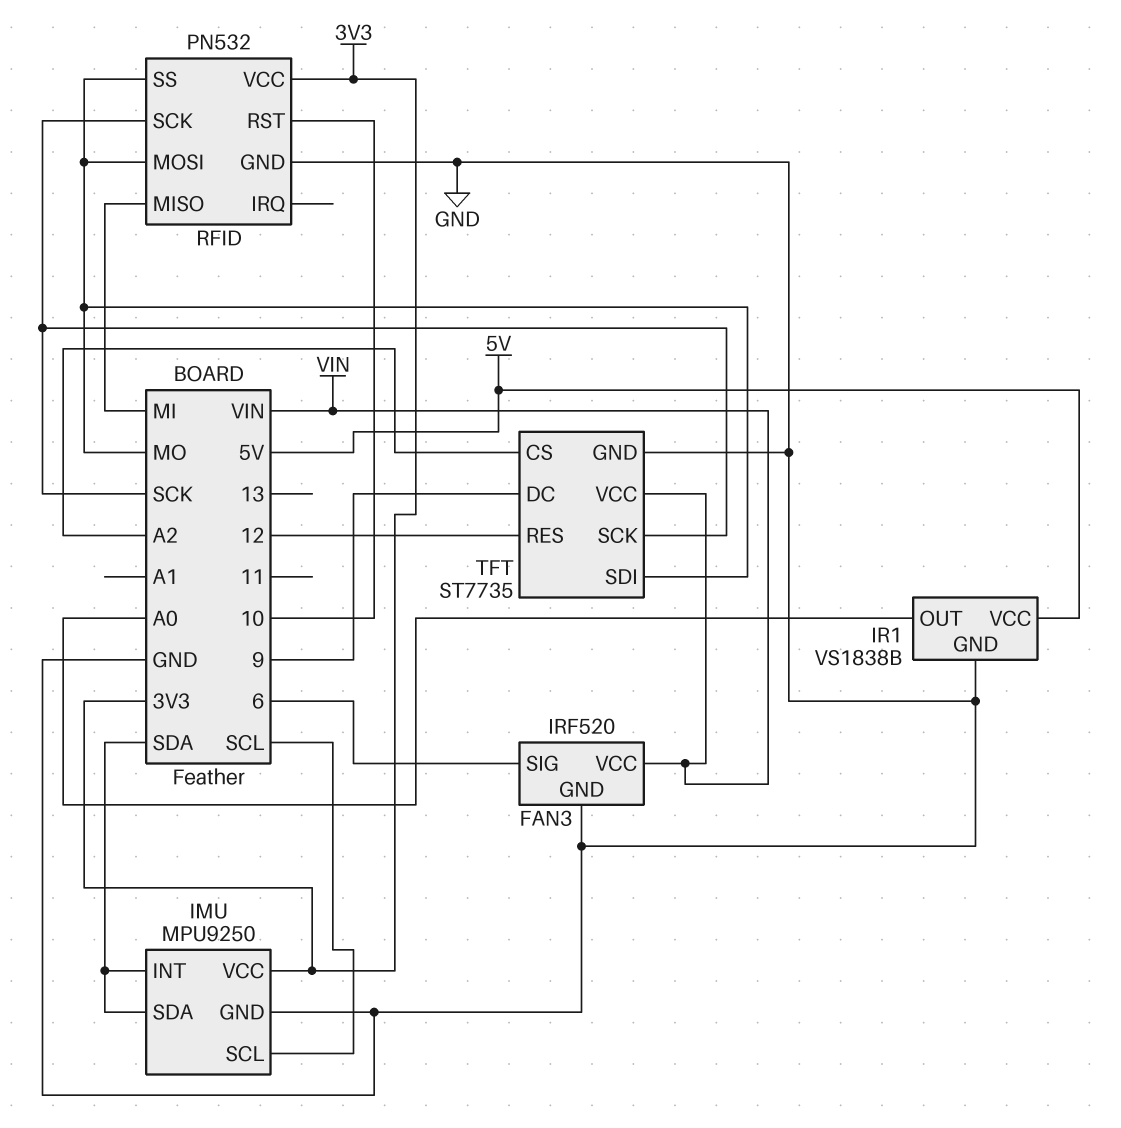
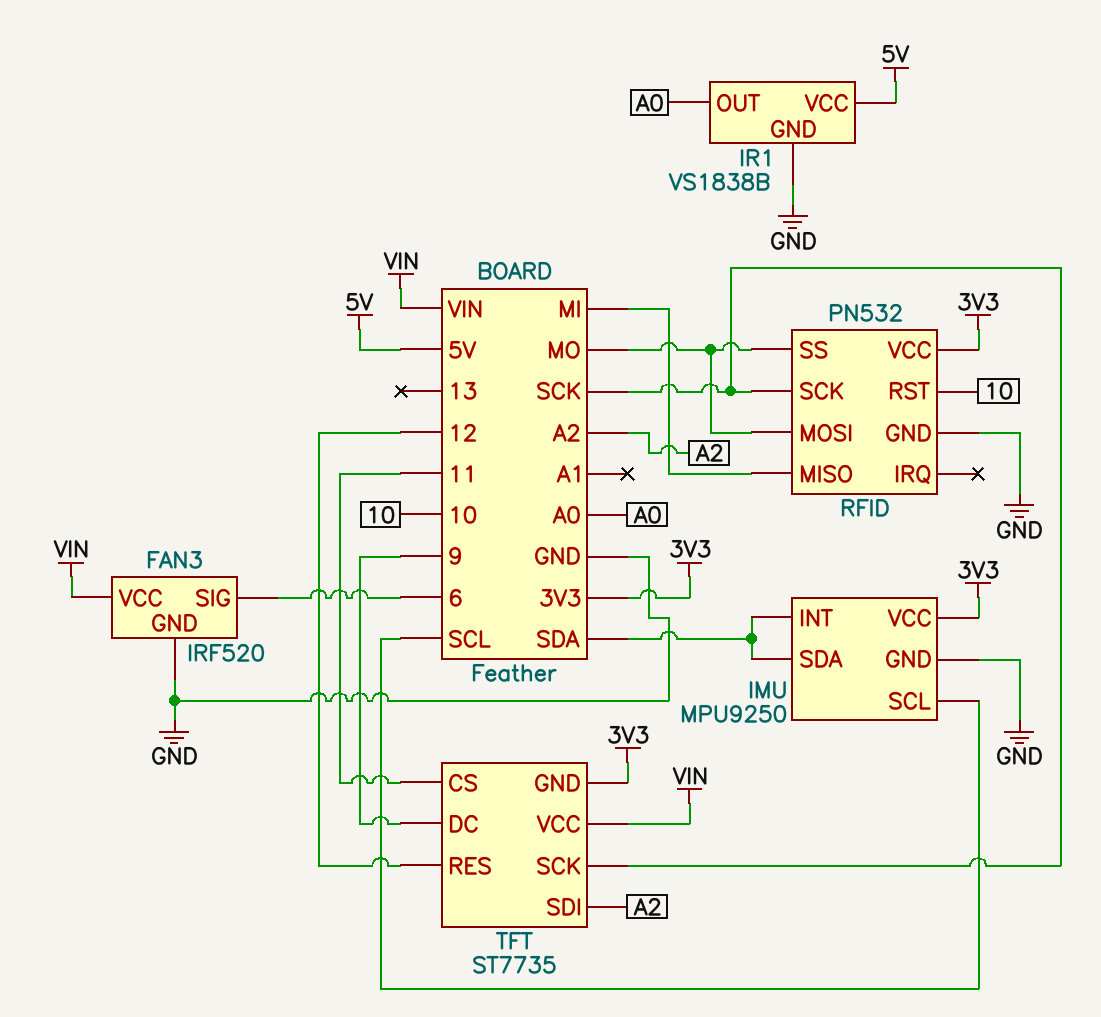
TFT pin CS: A2 -> 11
TFT pin GND: GND -> 3V3
TFT pin SDI: MO -> A2

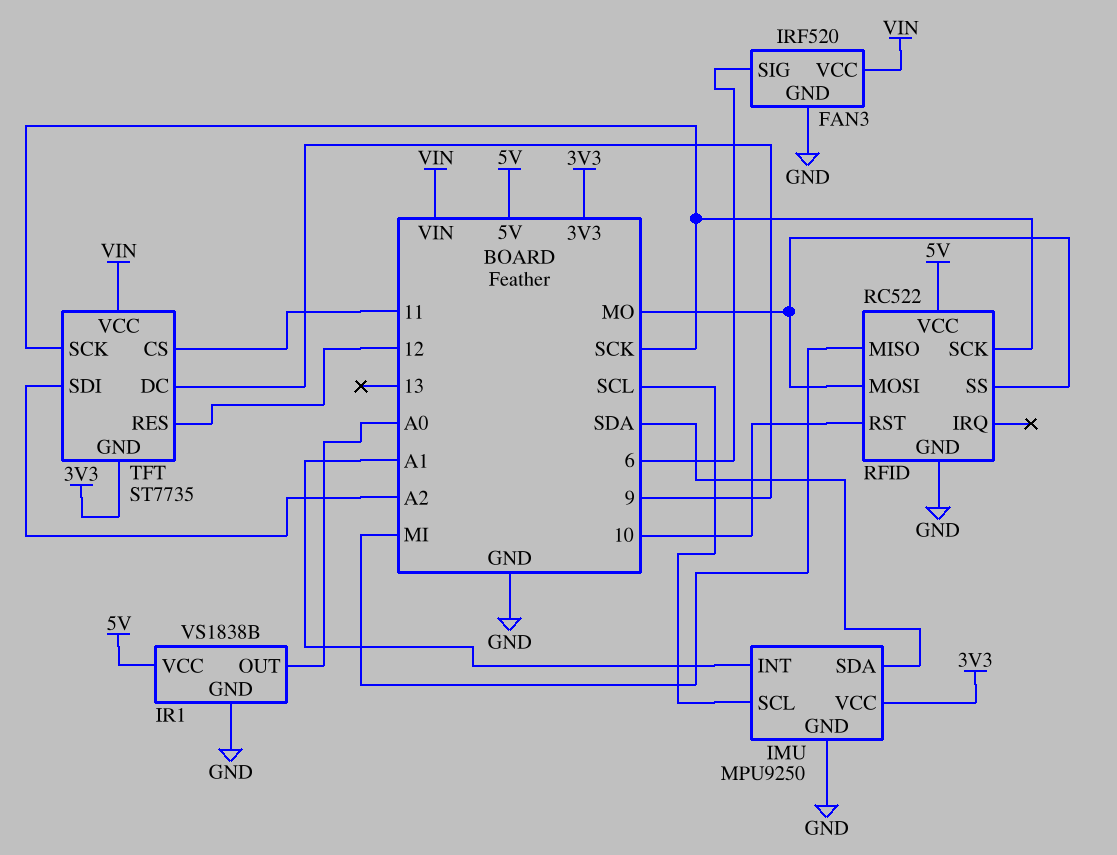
IMU pin INT: SDA -> A1
RFID: PN532 -> RC522
RFID pin VCC: 3V3 -> 5V

